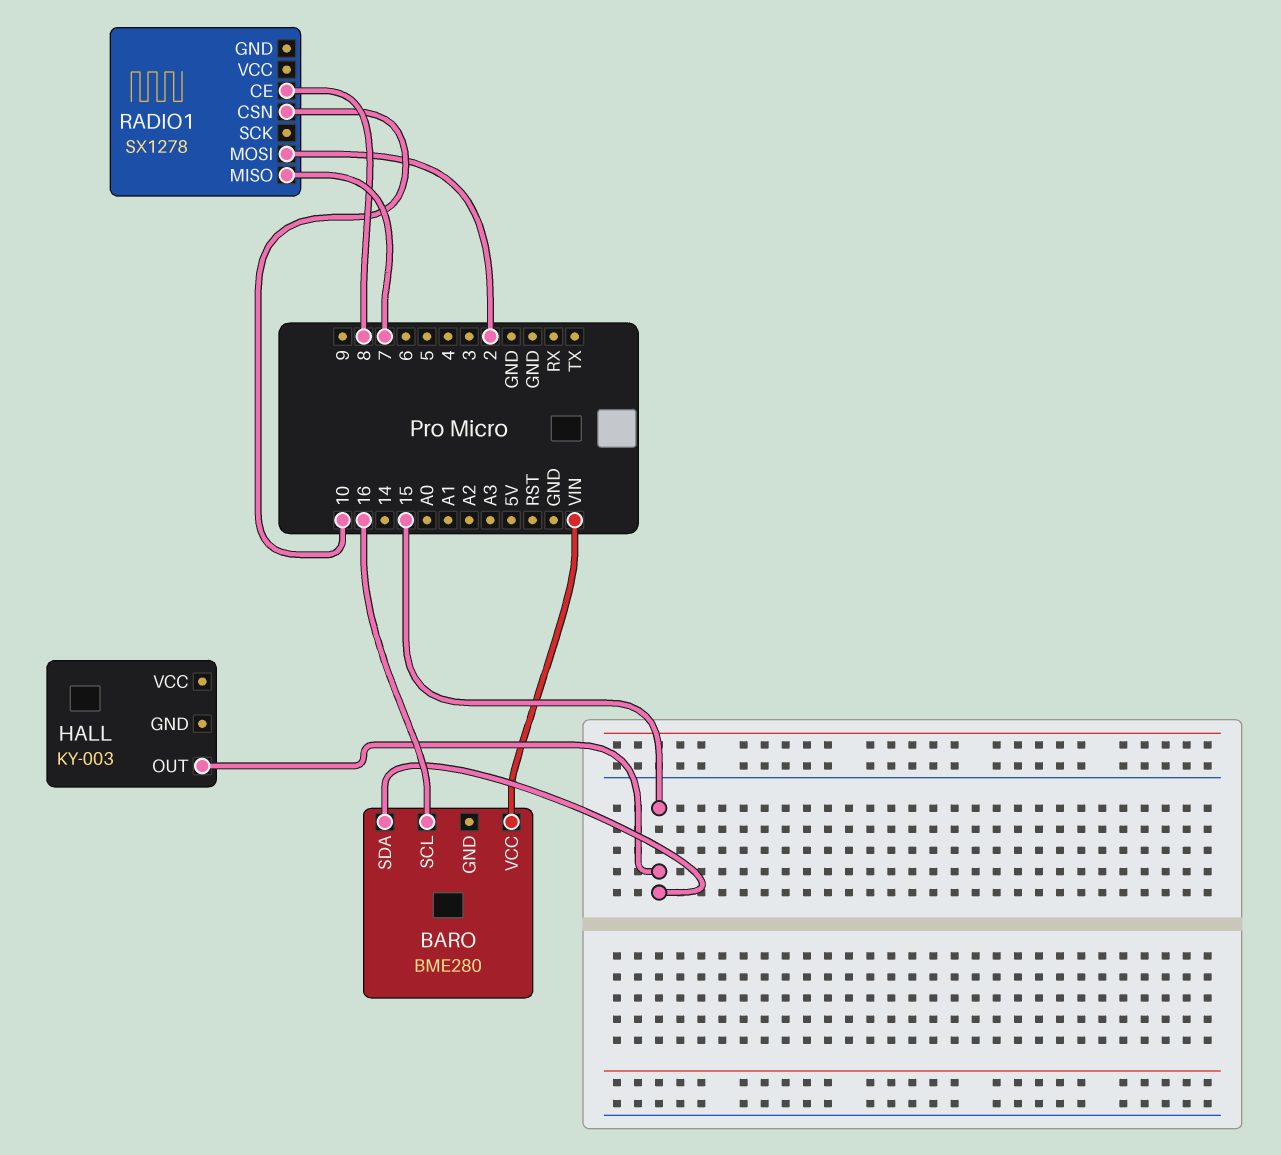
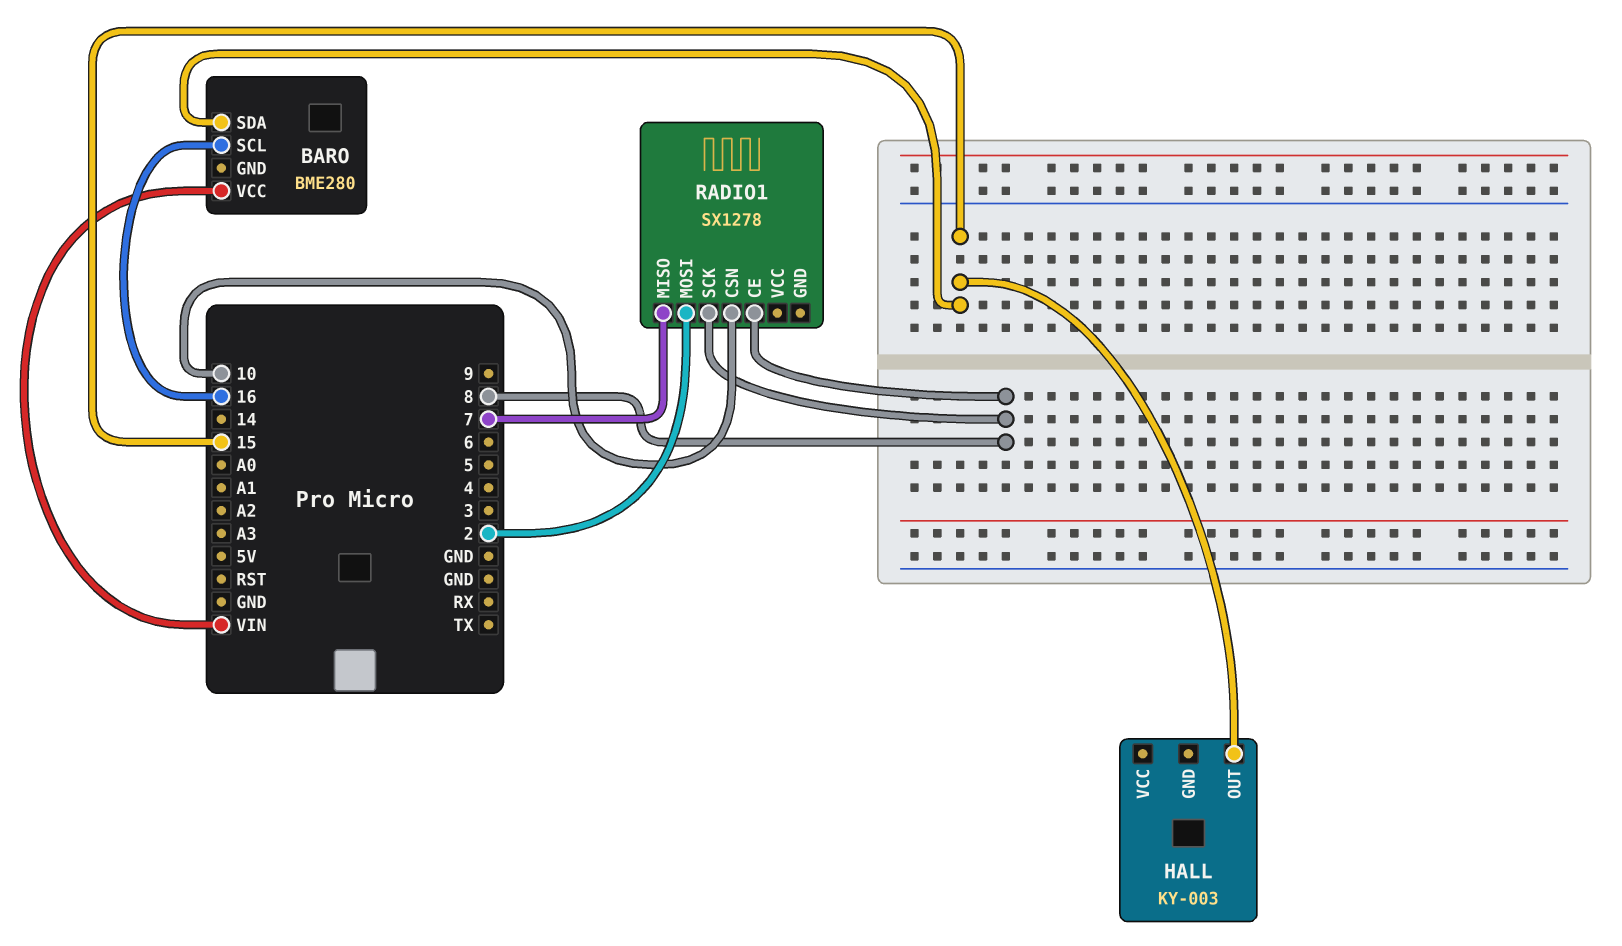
RADIO1 pin SCK: none -> 8

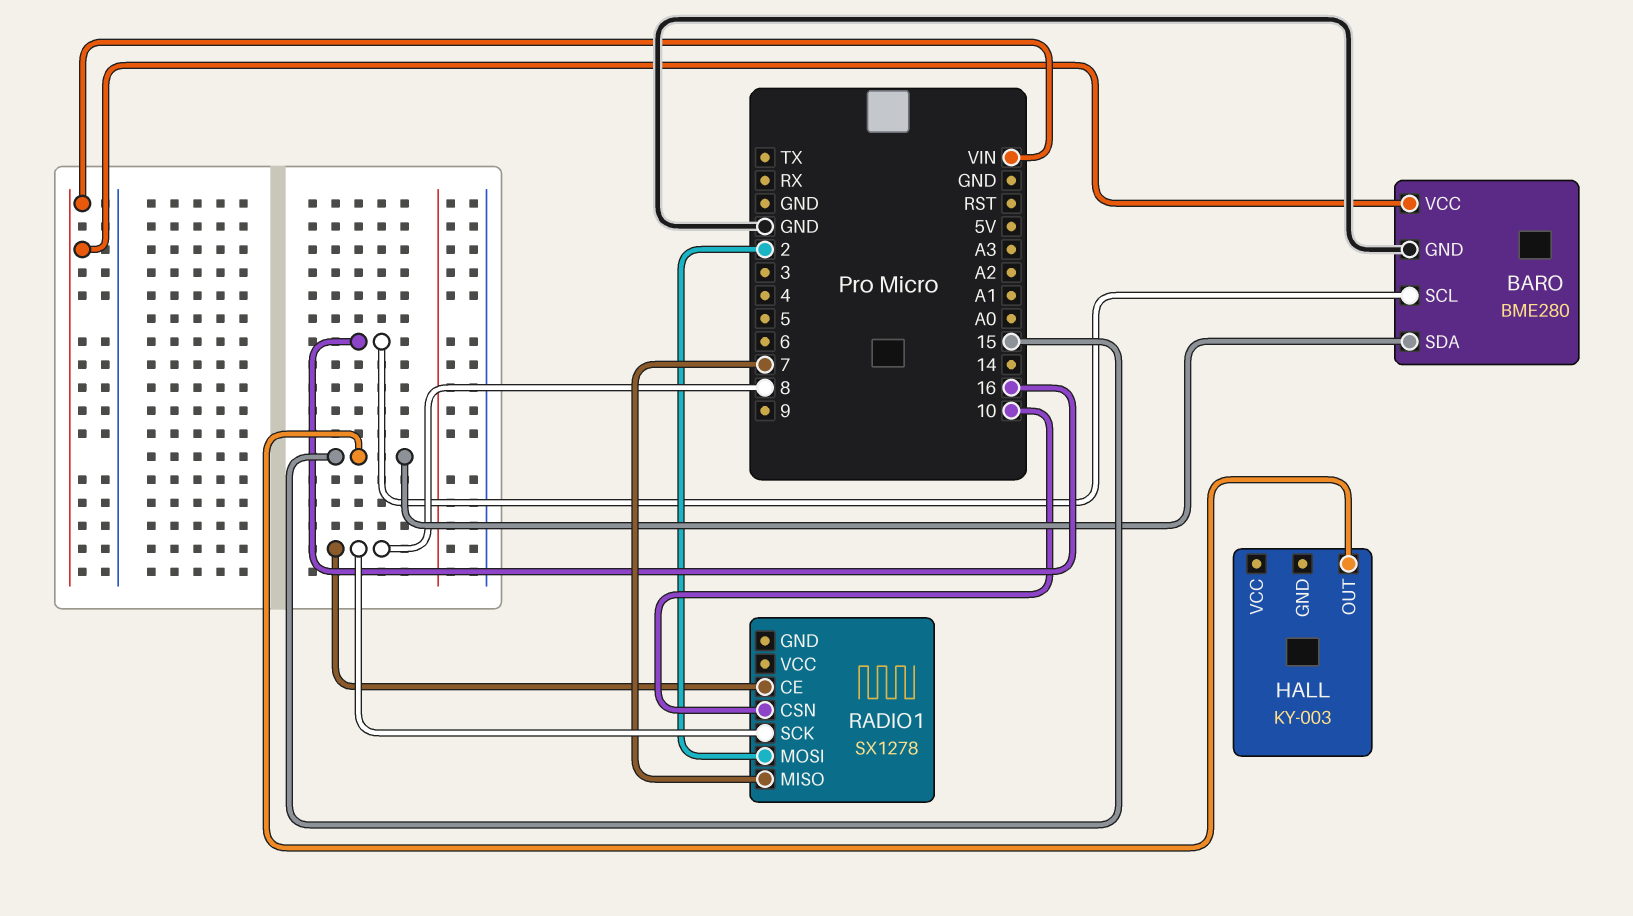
BARO pin GND: none -> GND

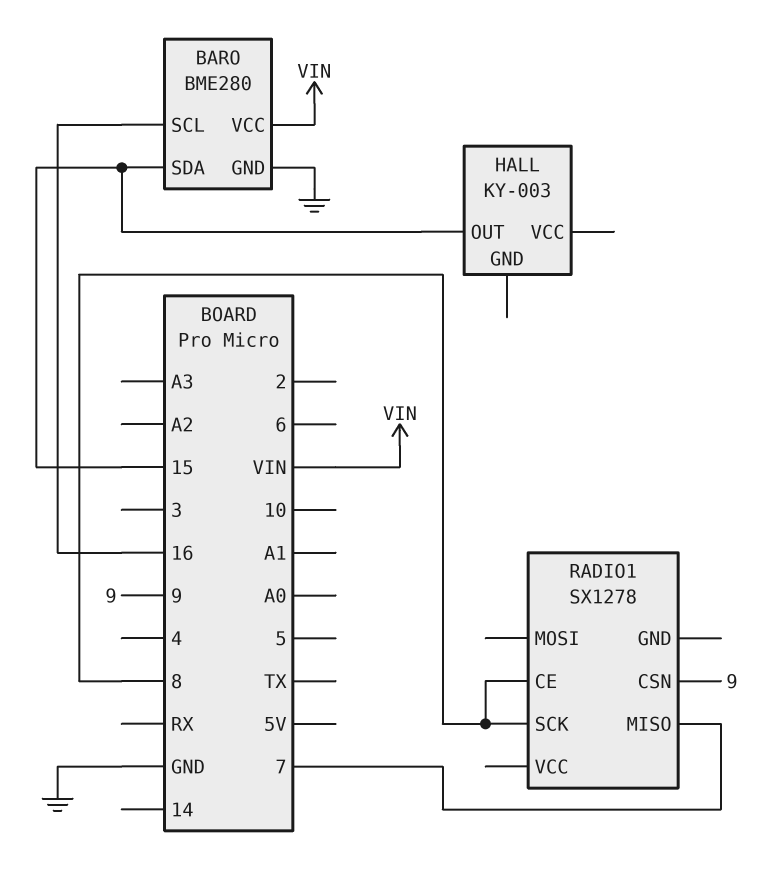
RADIO1 pin CSN: 10 -> 9
RADIO1 pin MOSI: 2 -> none

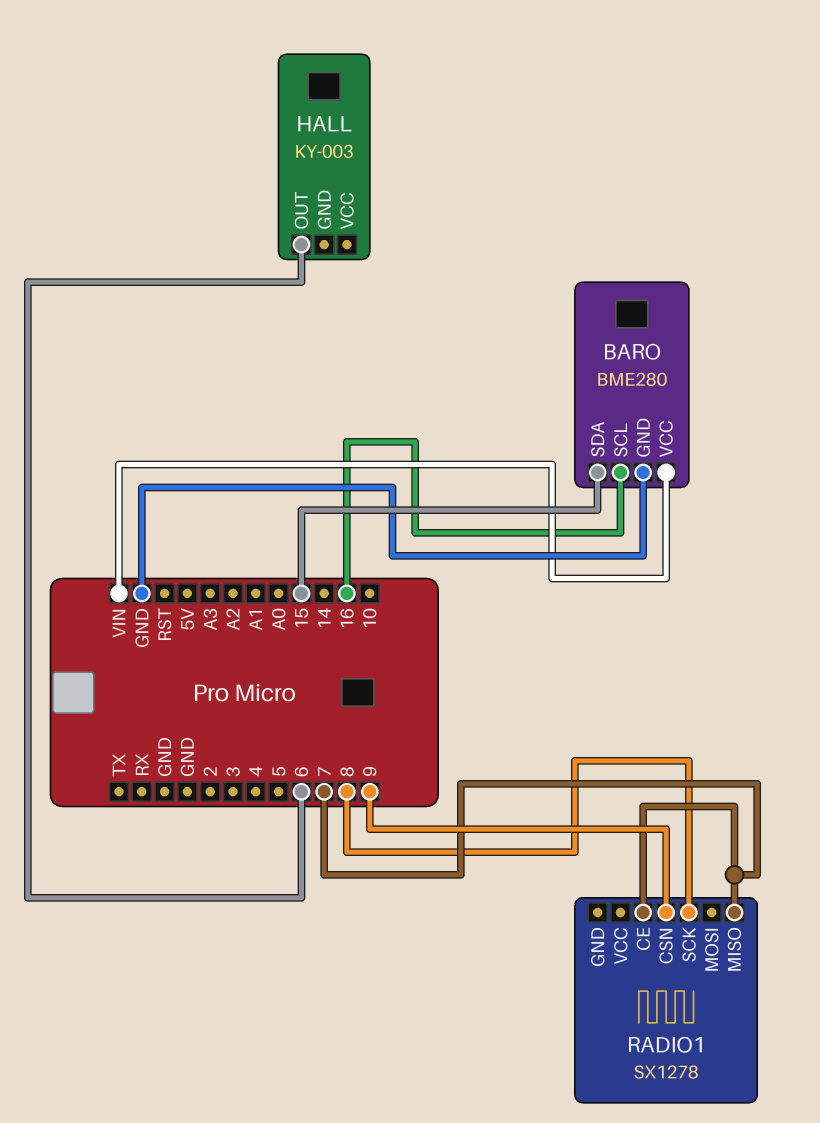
HALL pin OUT: 15 -> 6
RADIO1 pin CE: 8 -> 7

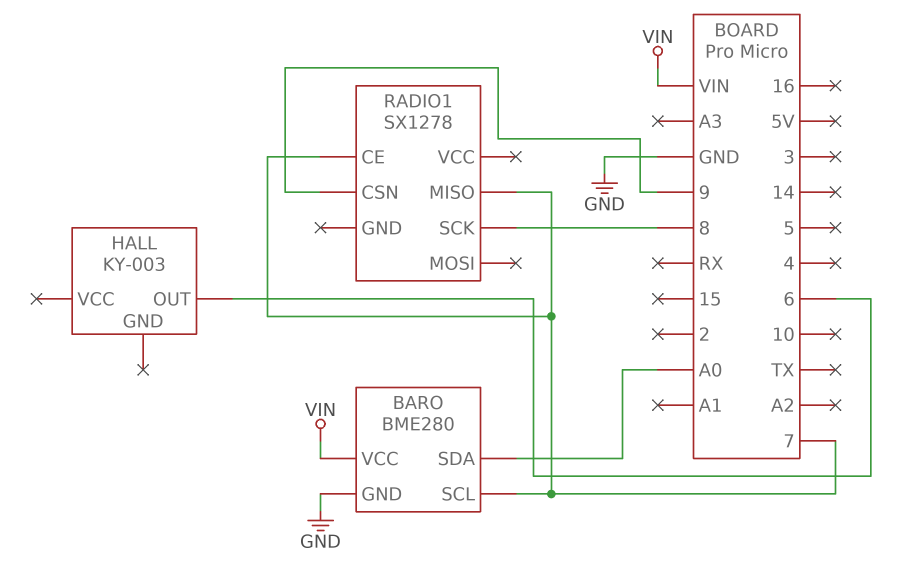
BARO pin SCL: 16 -> 7
BARO pin SDA: 15 -> A0

